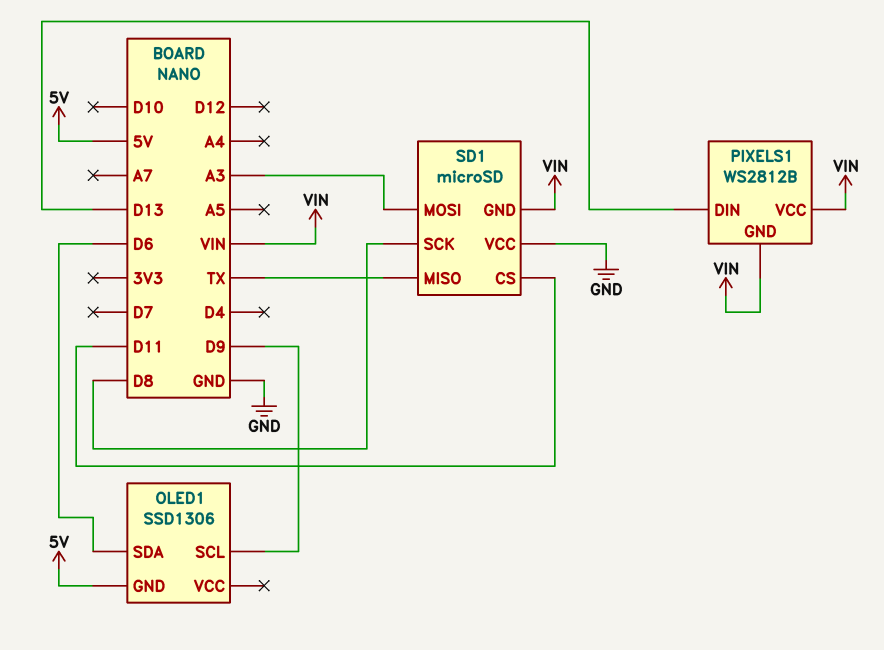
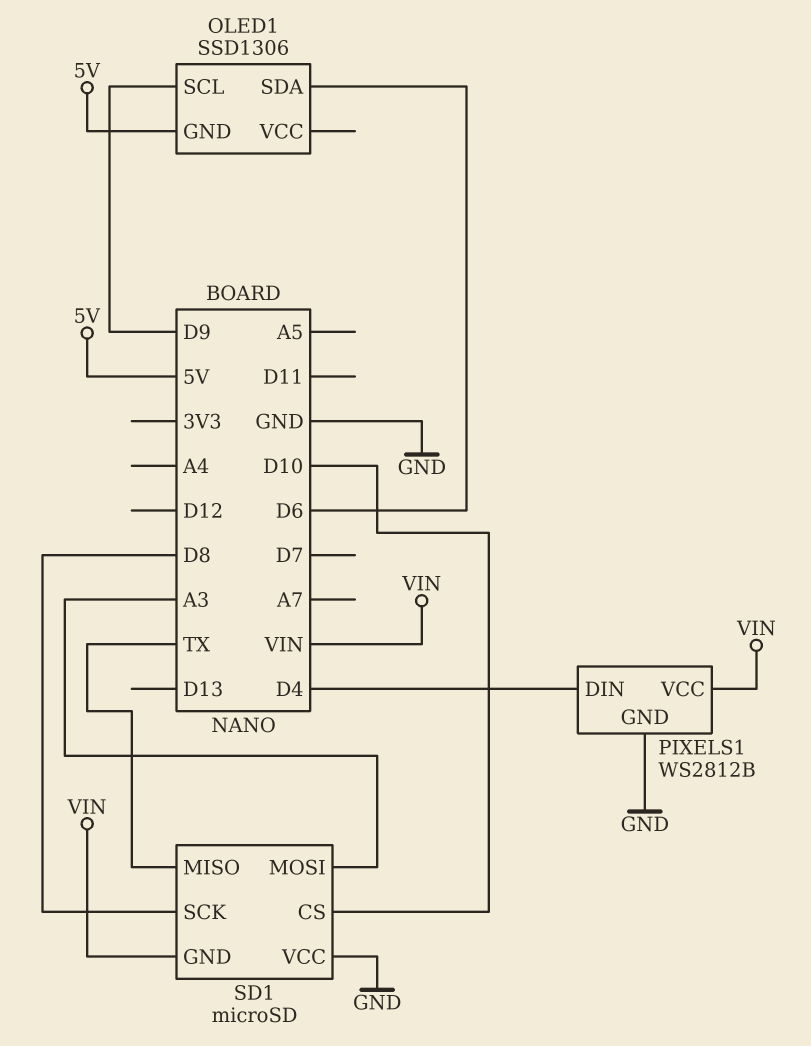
PIXELS1 pin DIN: D13 -> D4
PIXELS1 pin GND: VIN -> GND
SD1 pin CS: D11 -> D10

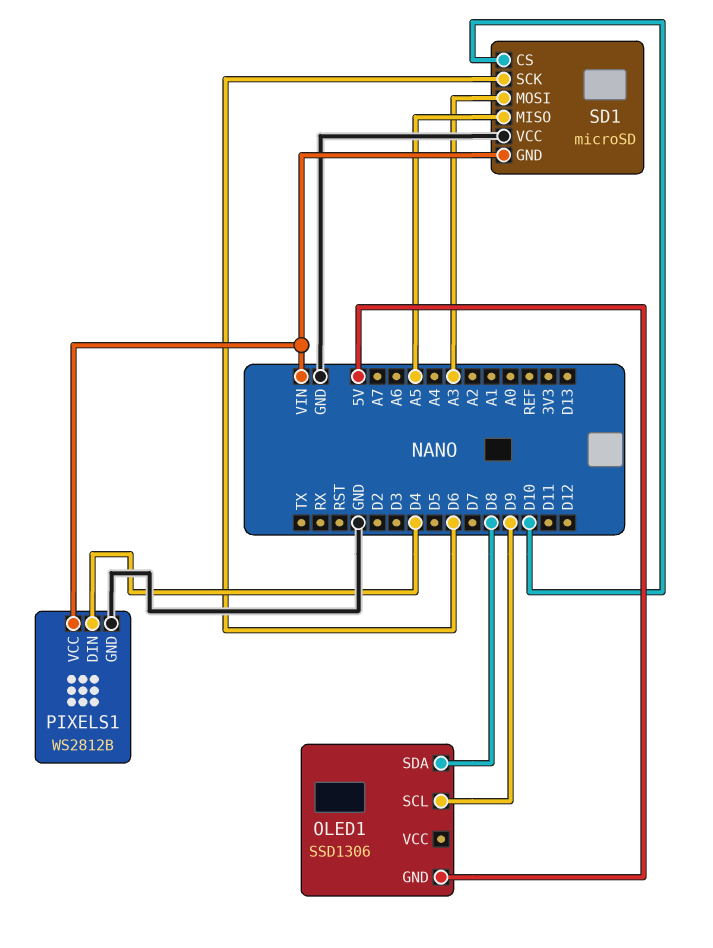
OLED1 pin SDA: D6 -> D8
SD1 pin MISO: TX -> A5
SD1 pin SCK: D8 -> D6

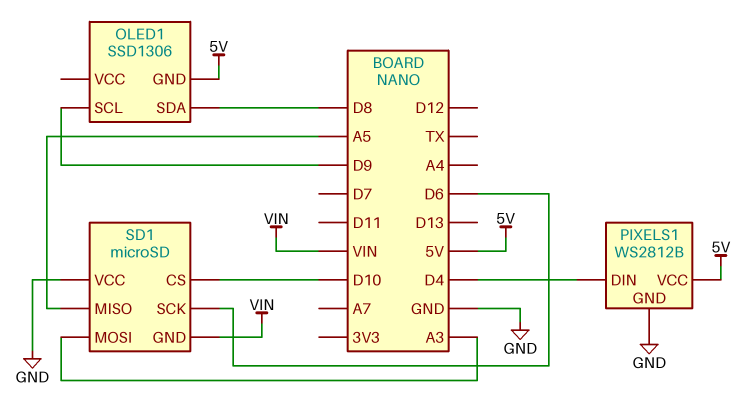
PIXELS1 pin VCC: VIN -> 5V

